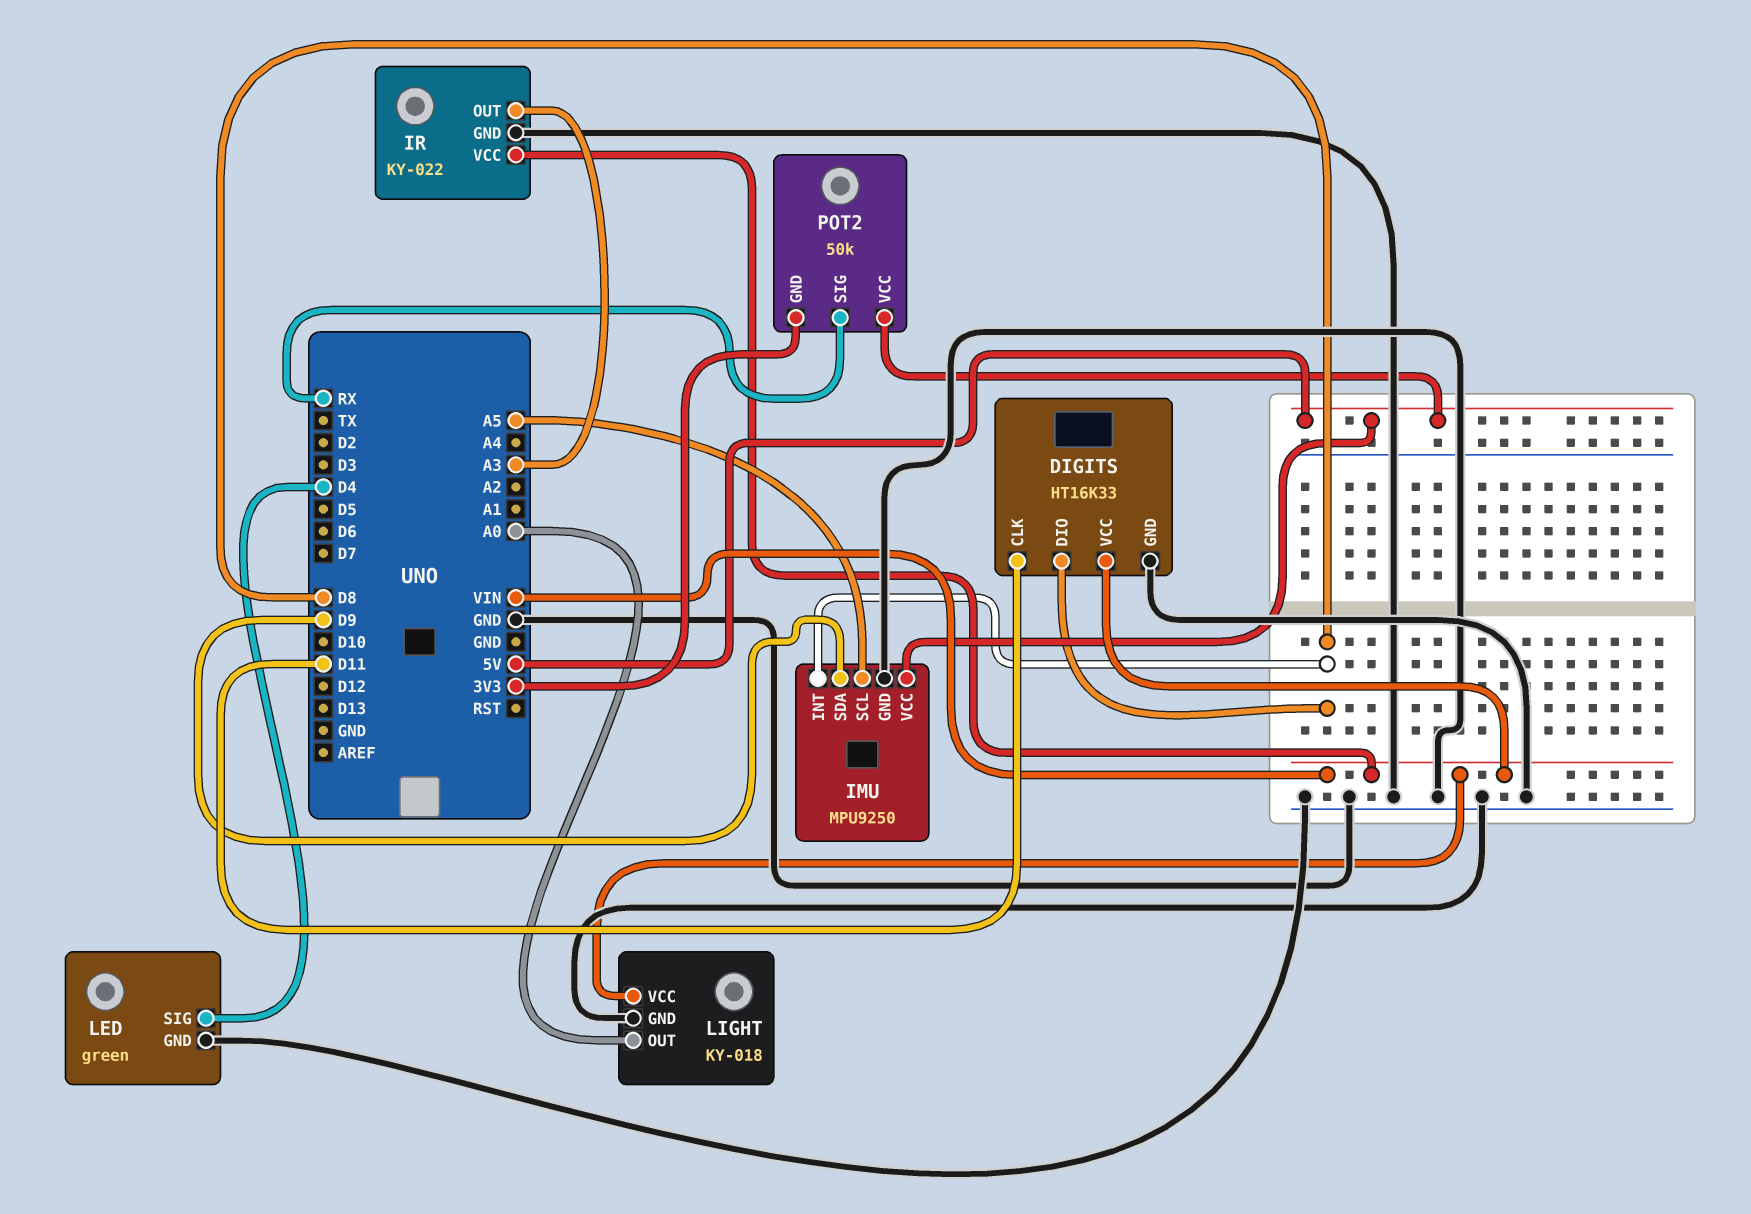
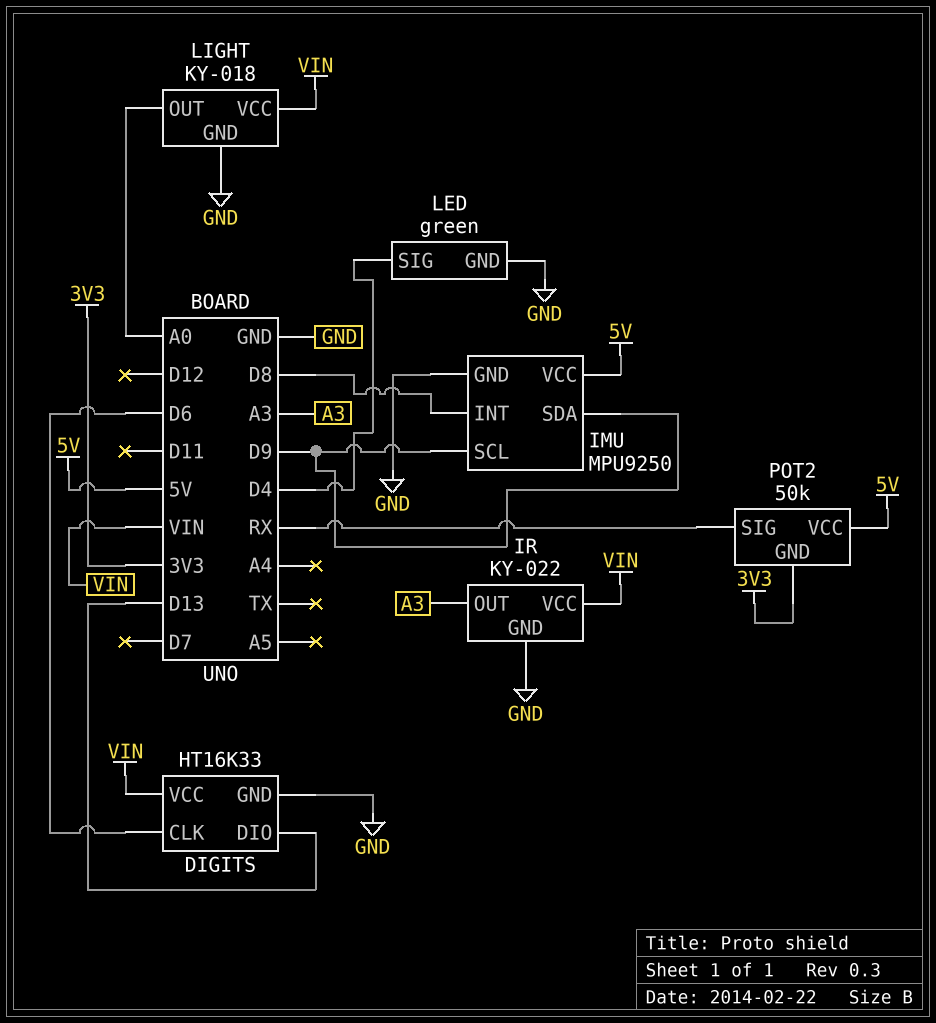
DIGITS pin CLK: D11 -> D6
DIGITS pin DIO: D8 -> D13
IMU pin SCL: A5 -> D9

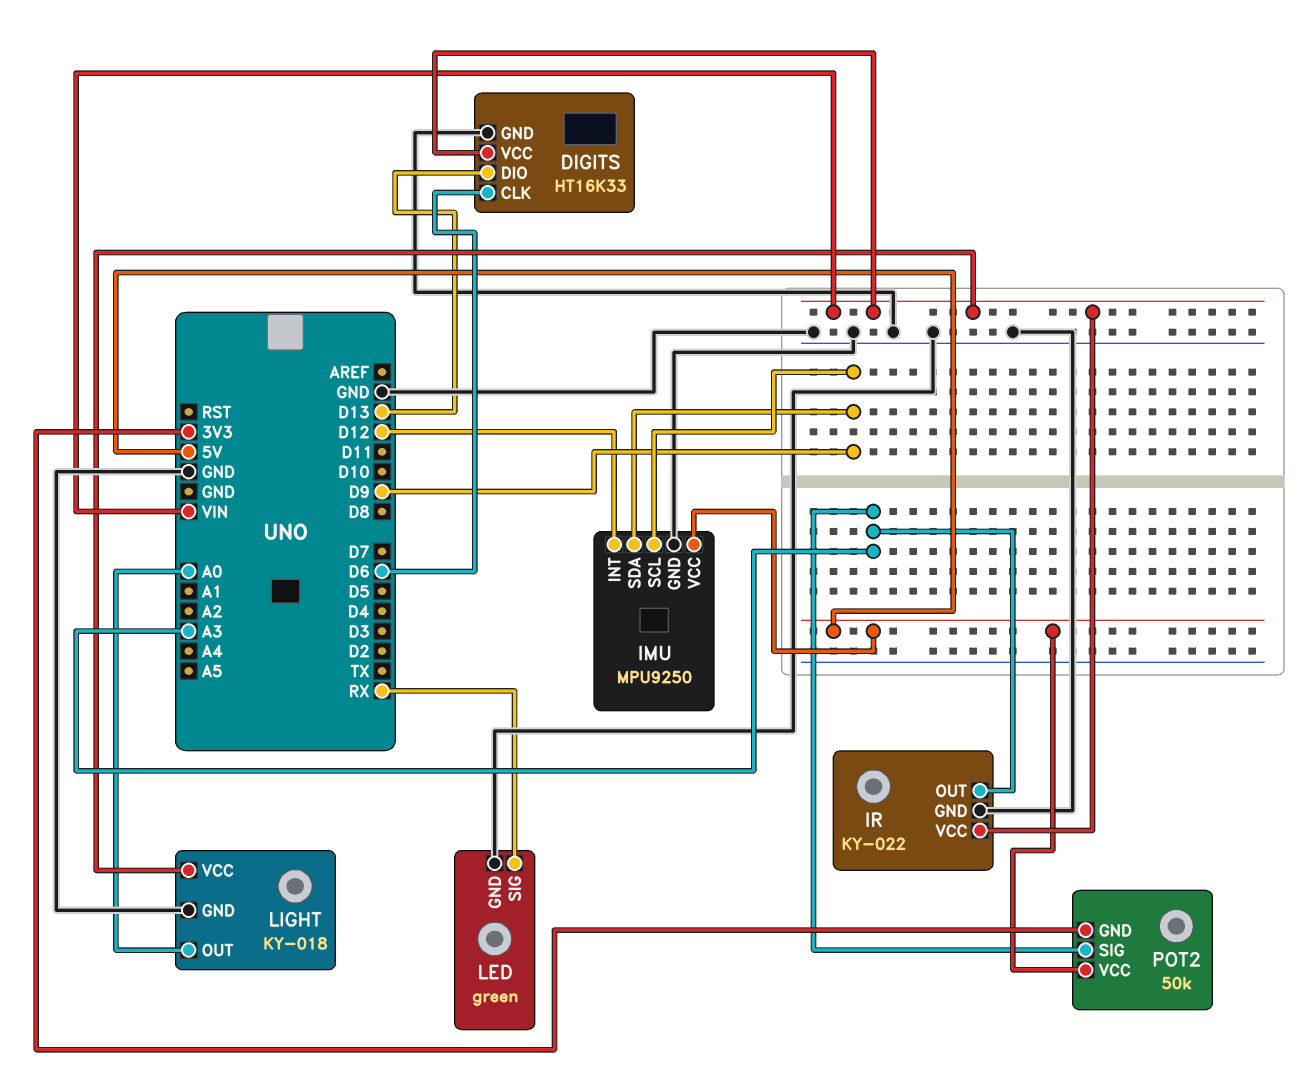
IMU pin INT: D8 -> D12
LED pin SIG: D4 -> RX
POT2 pin SIG: RX -> A3

